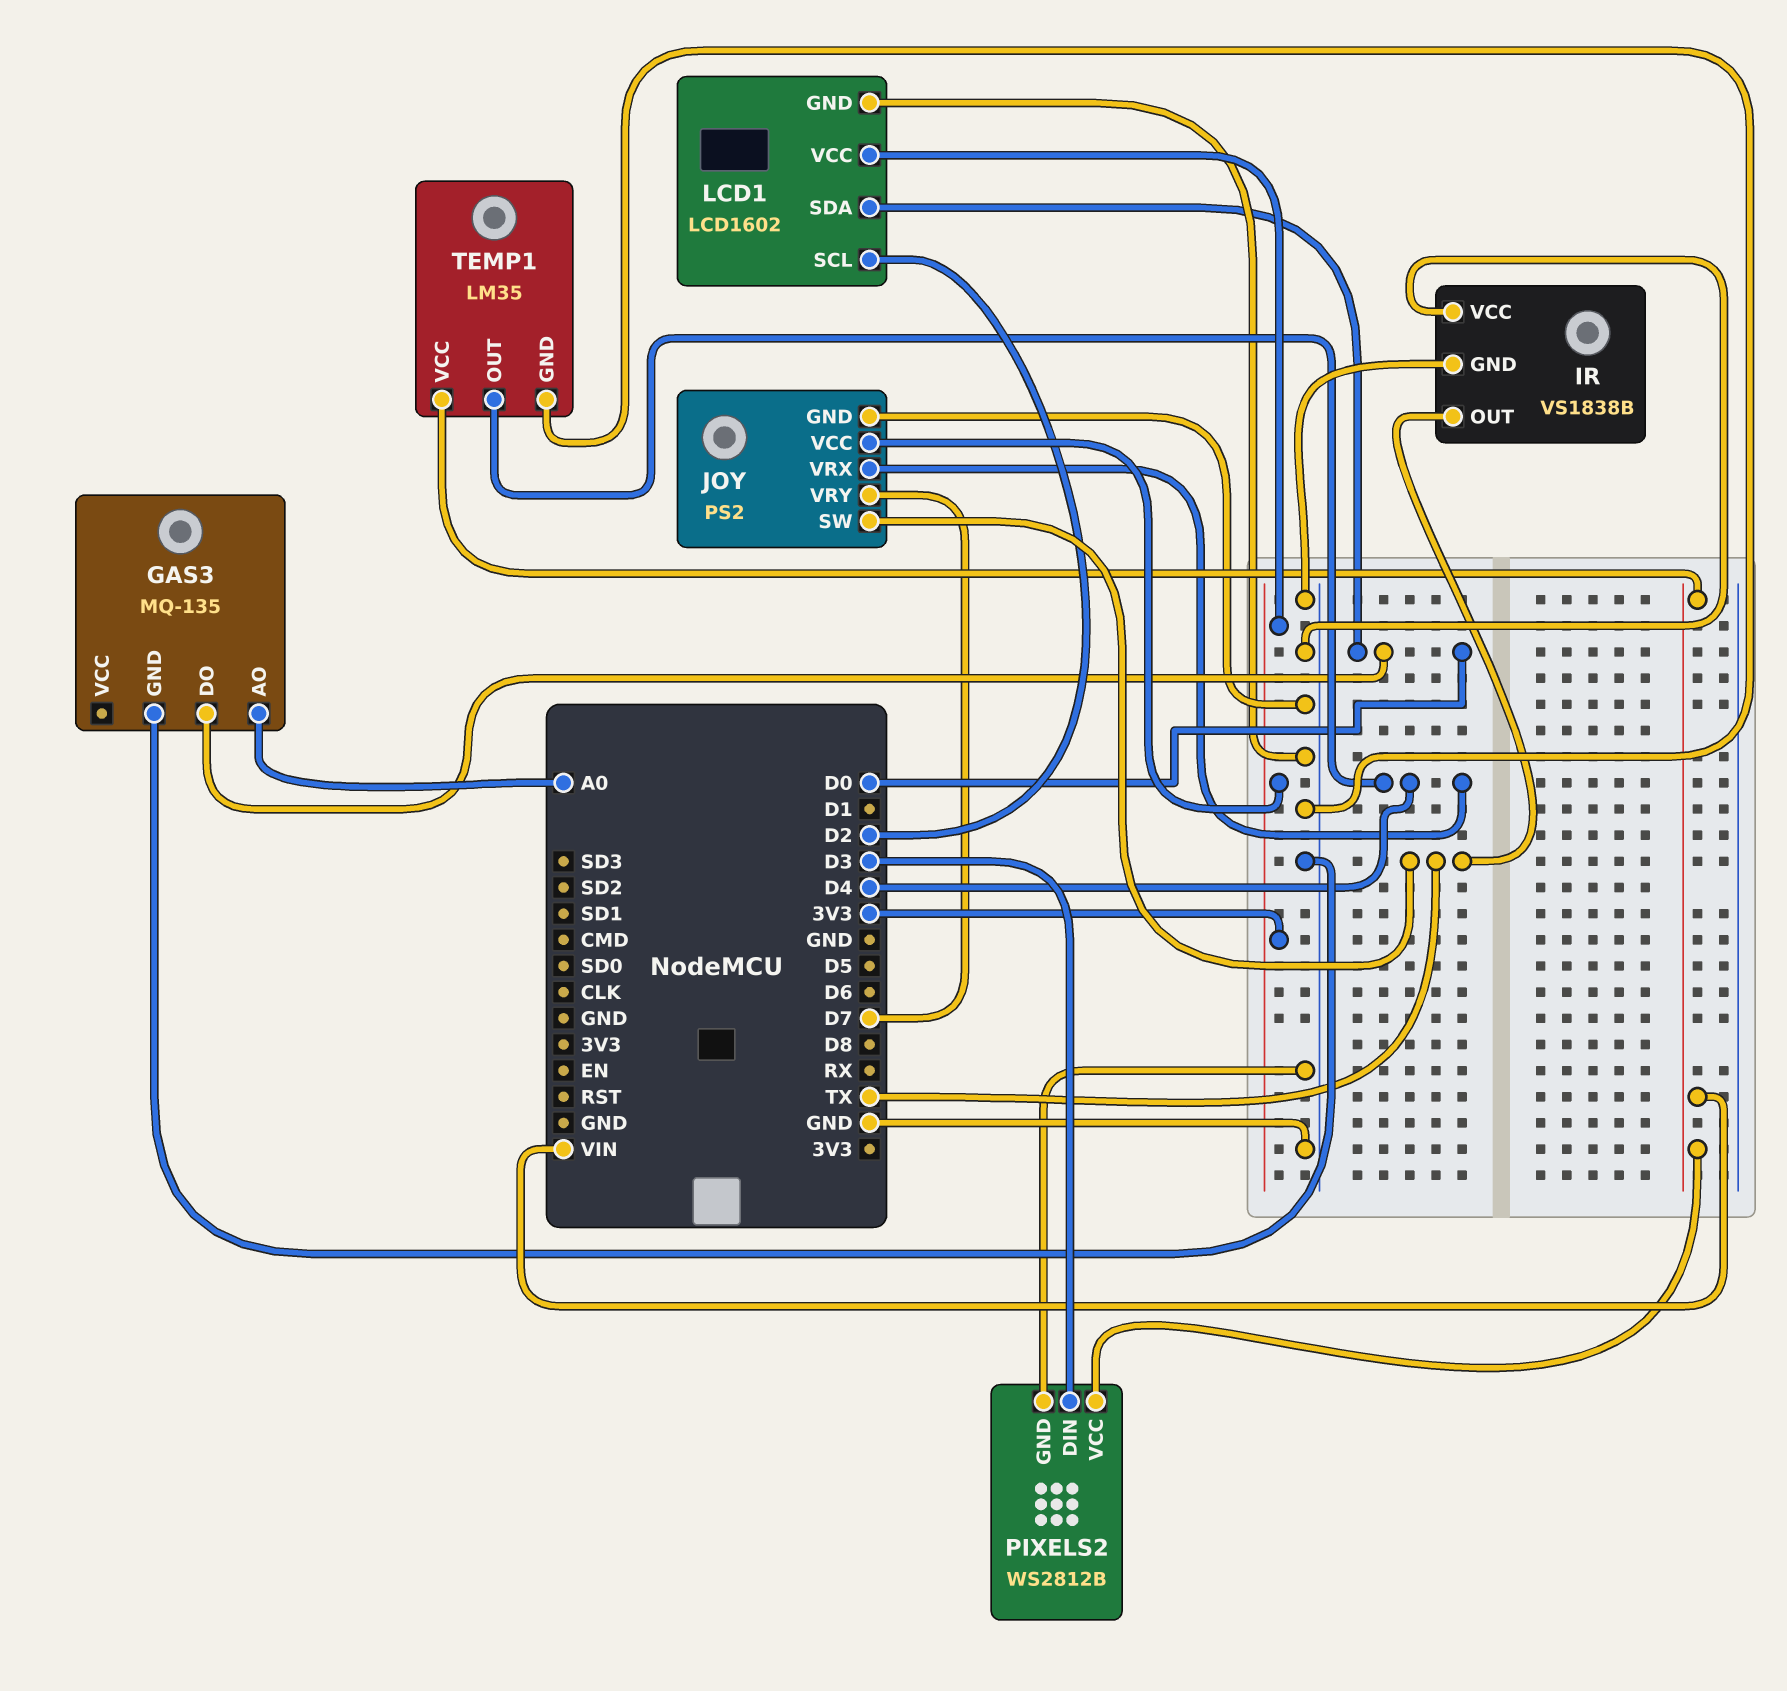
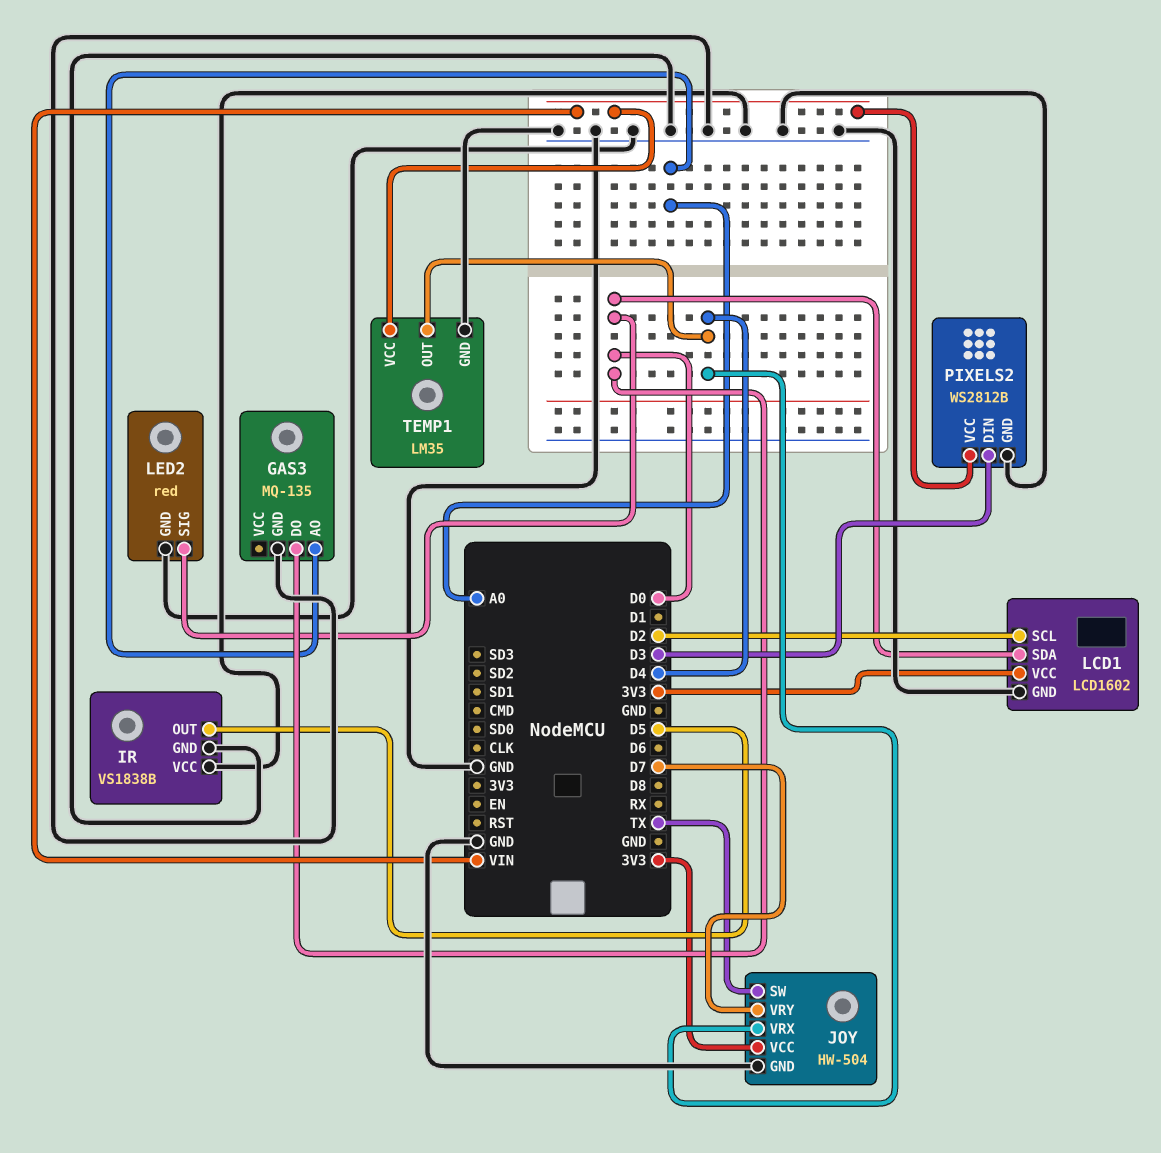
IR pin OUT: TX -> D5
JOY: PS2 -> HW-504
LED2: none -> red
LED2 pin GND: none -> GND
LED2 pin SIG: none -> D0

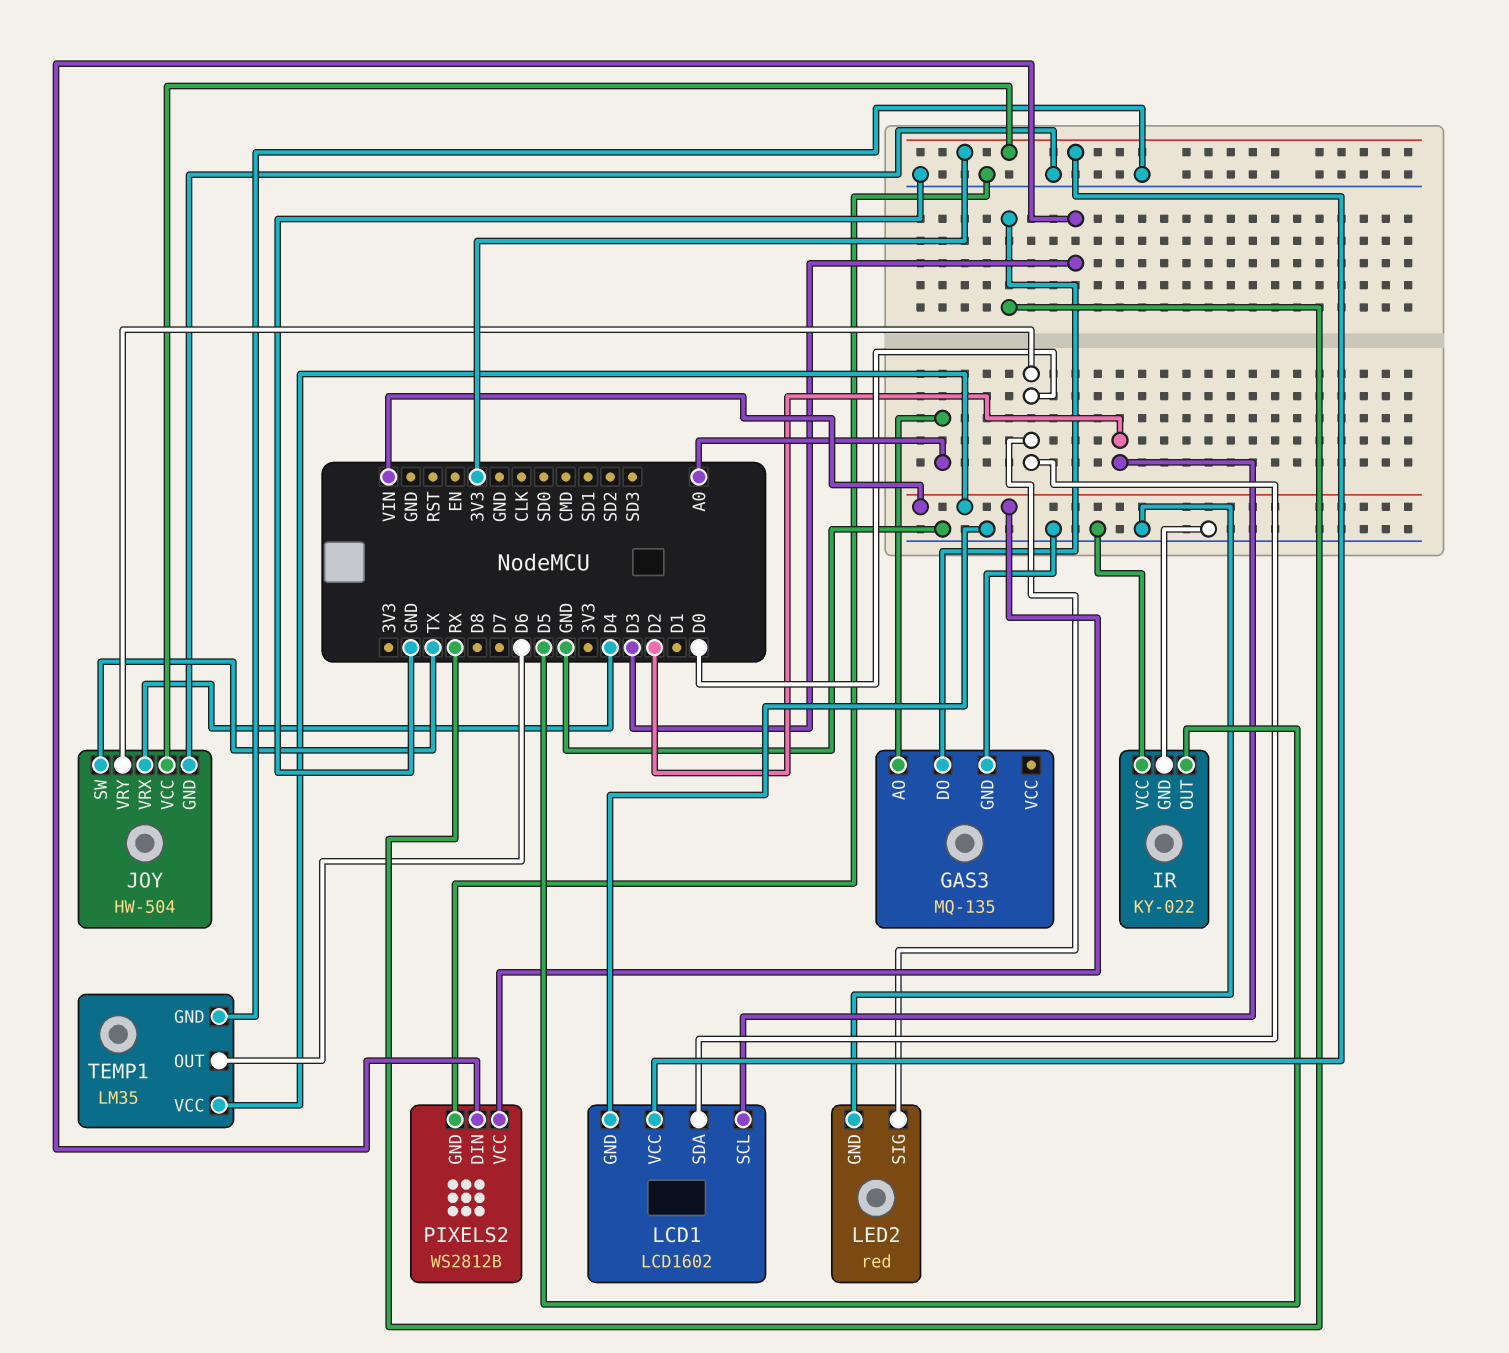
GAS3 pin DO: D0 -> RX
IR: VS1838B -> KY-022
JOY pin VRY: D7 -> D0
TEMP1 pin OUT: D4 -> D6

